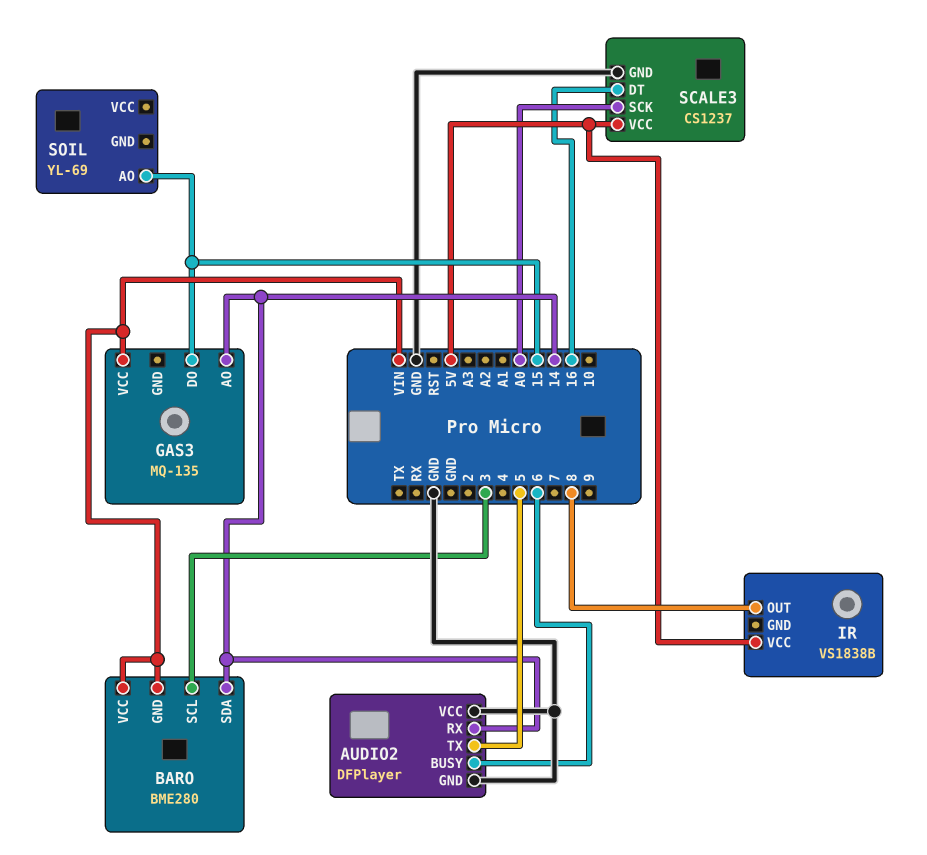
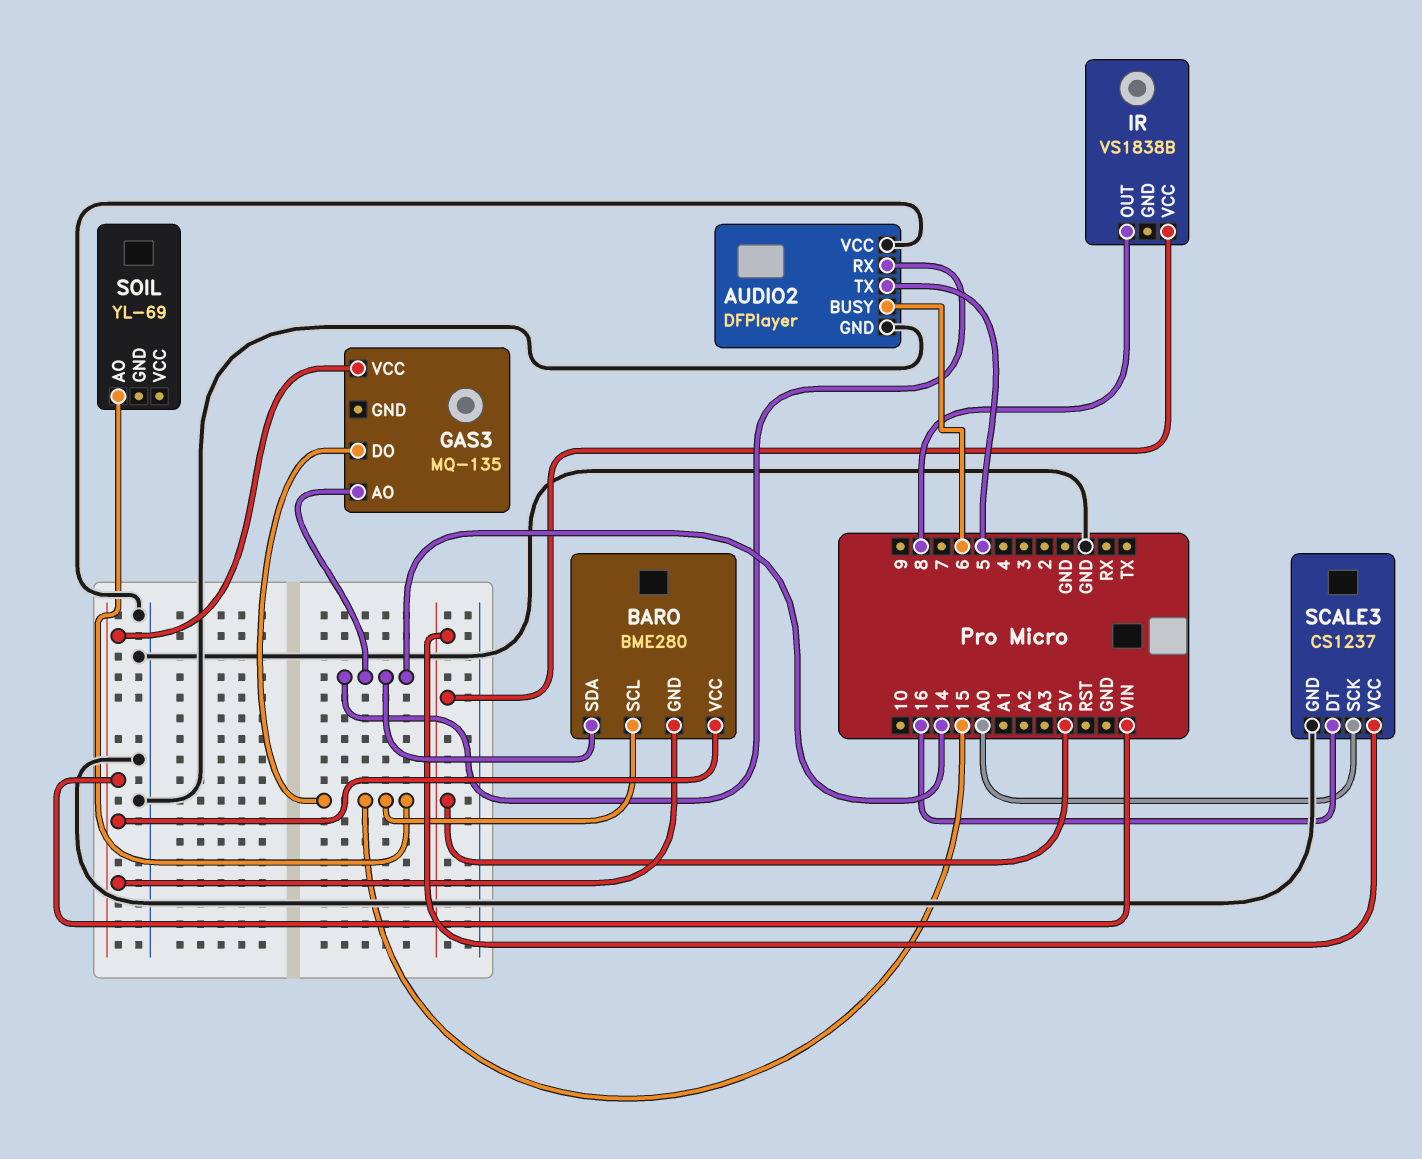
BARO pin SCL: 3 -> 15

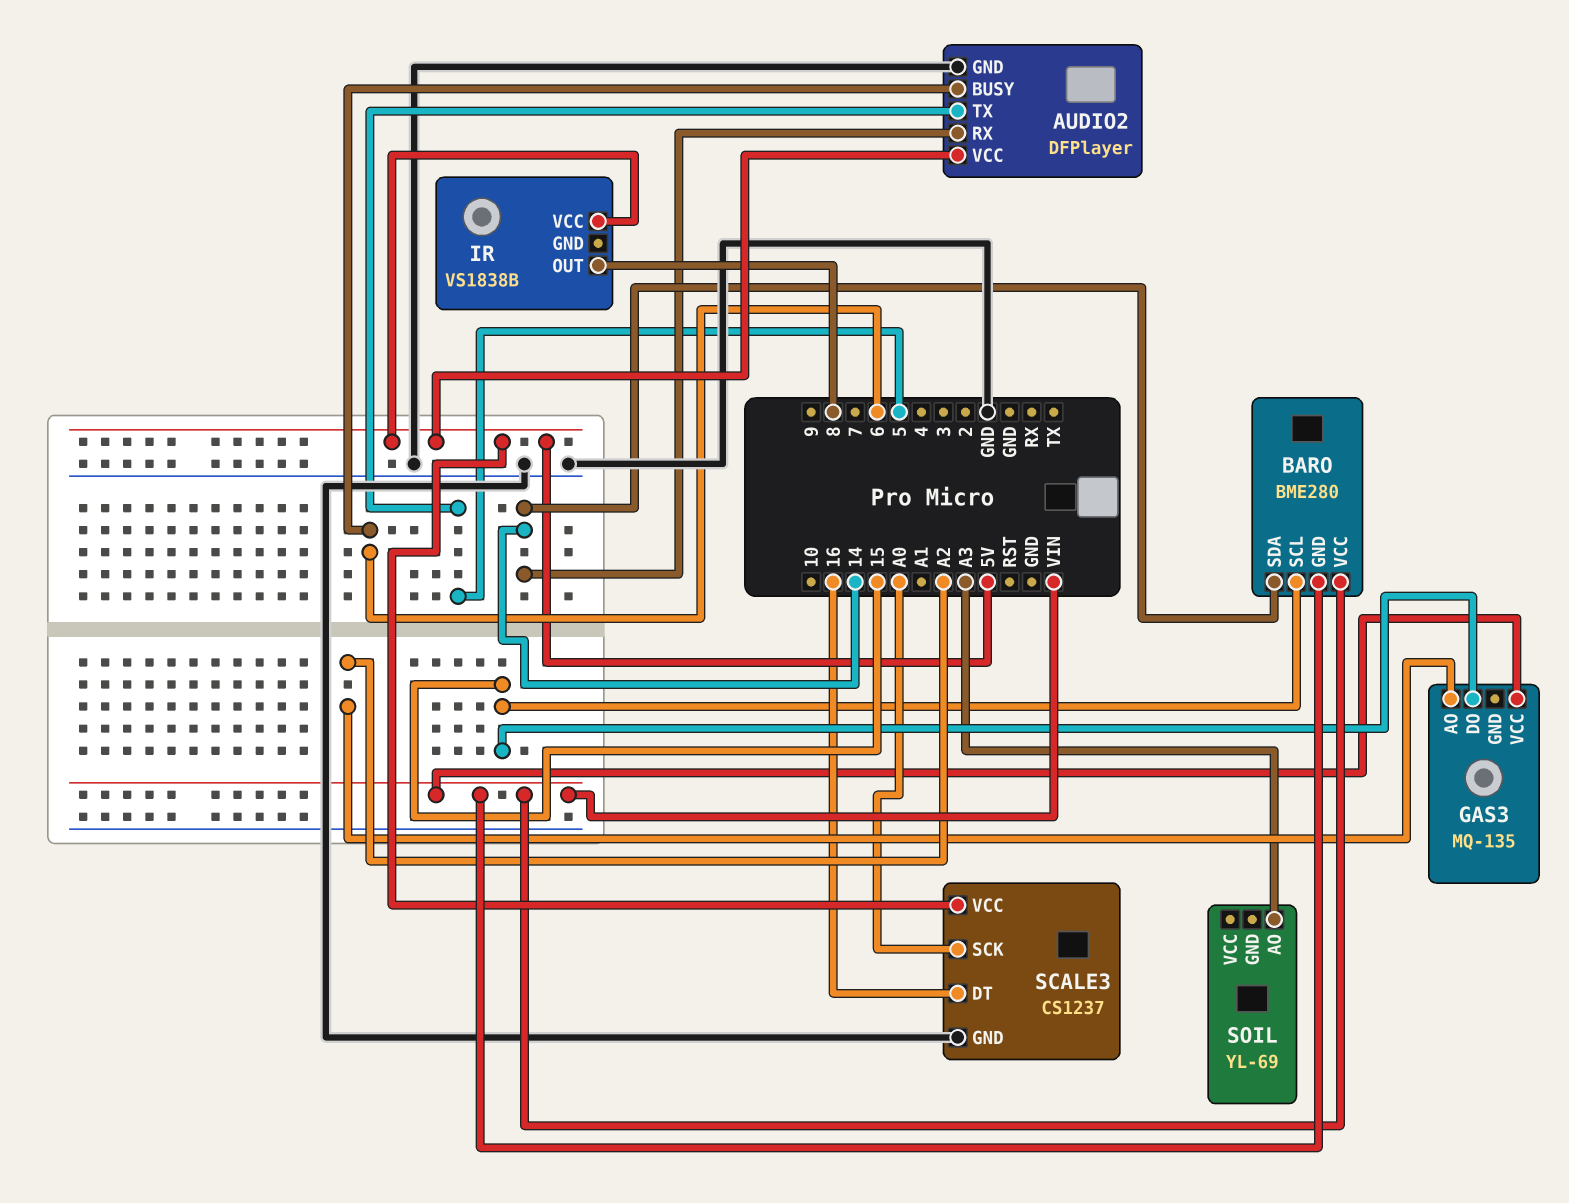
AUDIO2 pin VCC: GND -> 5V
GAS3 pin AO: 14 -> A2
SOIL pin AO: 15 -> A3

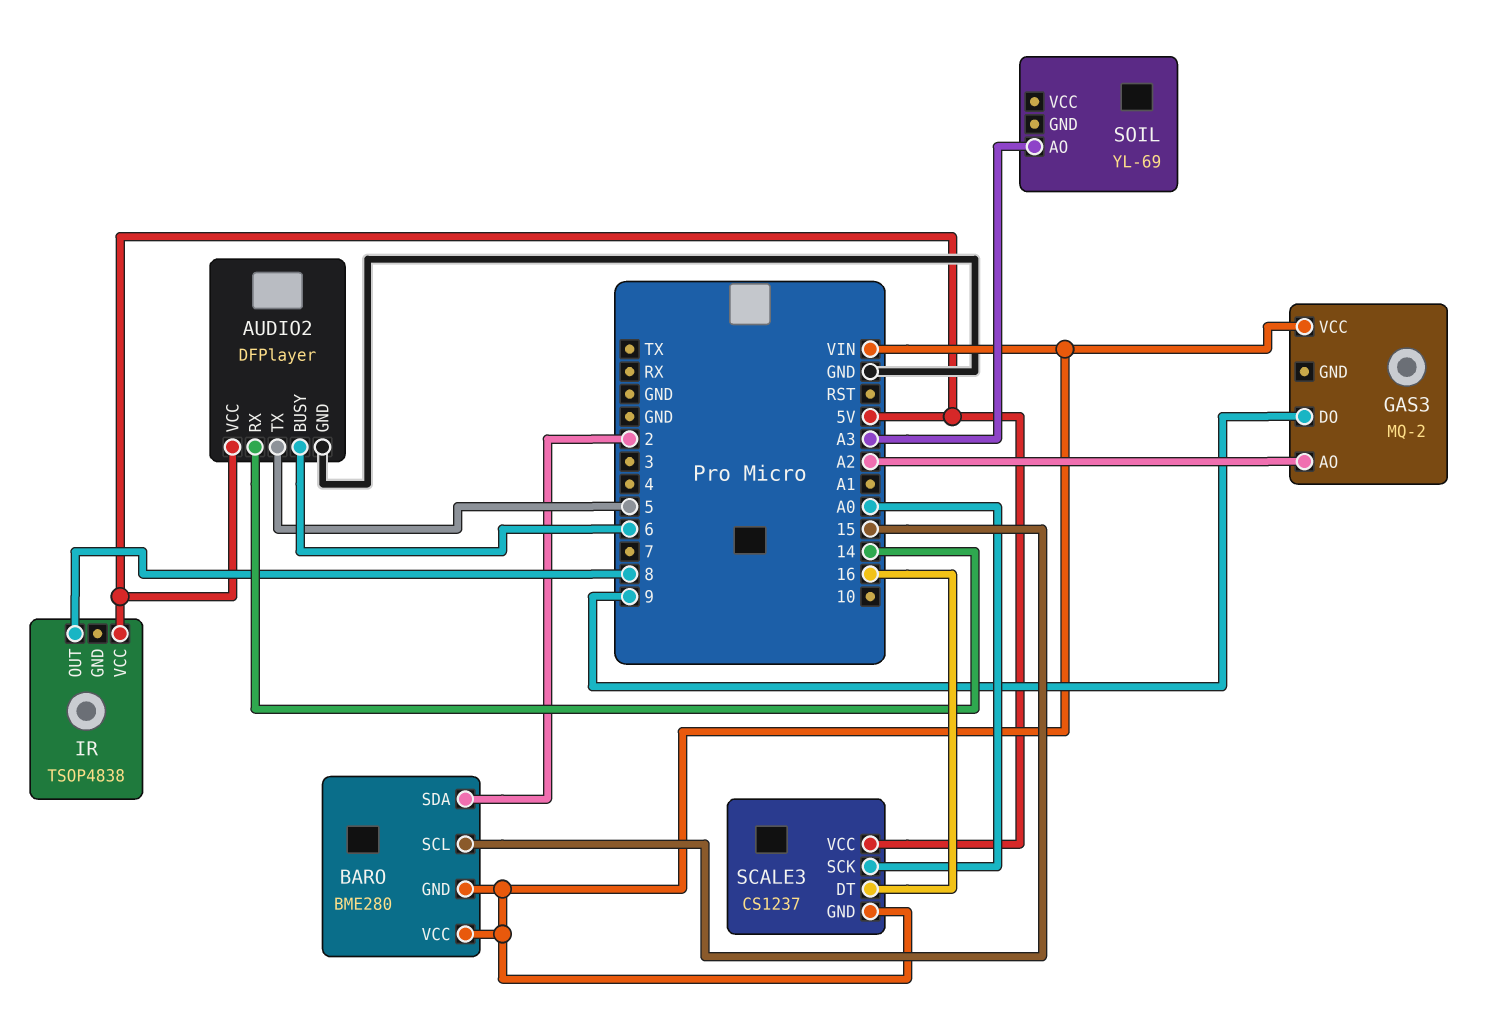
BARO pin SDA: 14 -> 2
GAS3: MQ-135 -> MQ-2
GAS3 pin DO: 15 -> 9
IR: VS1838B -> TSOP4838
SCALE3 pin GND: GND -> VIN

